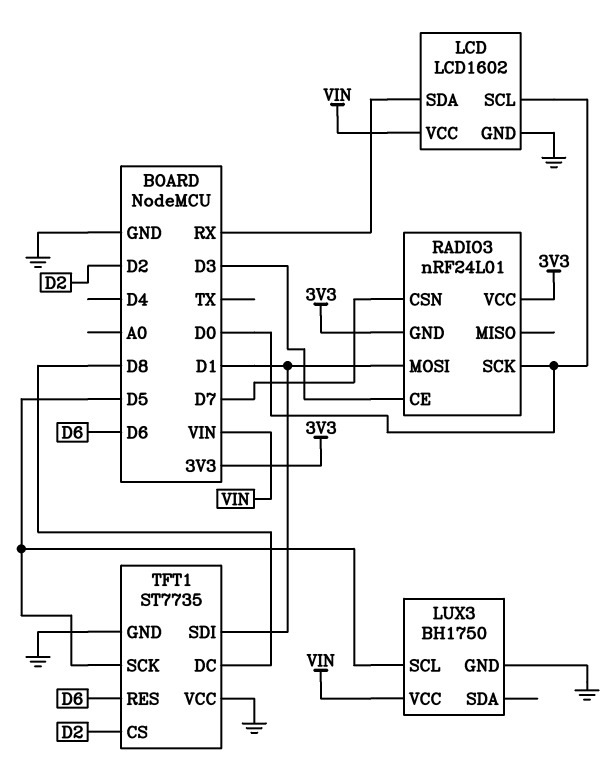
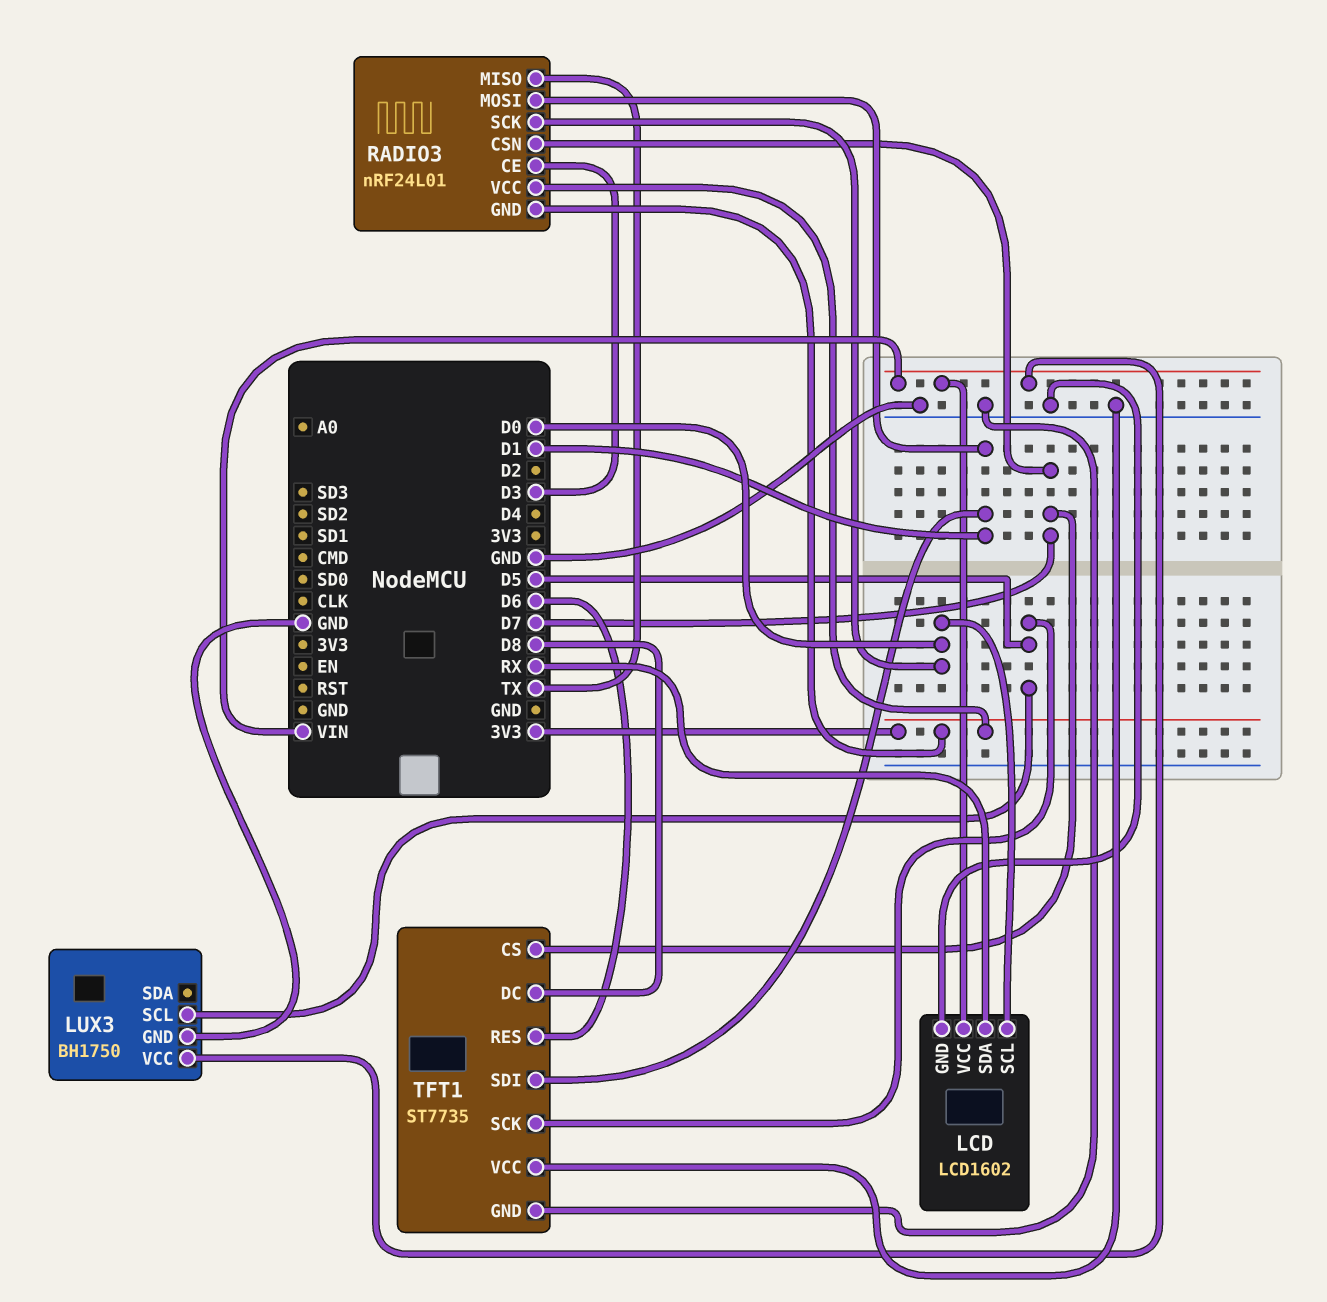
RADIO3 pin MISO: none -> TX
TFT1 pin CS: D2 -> D7

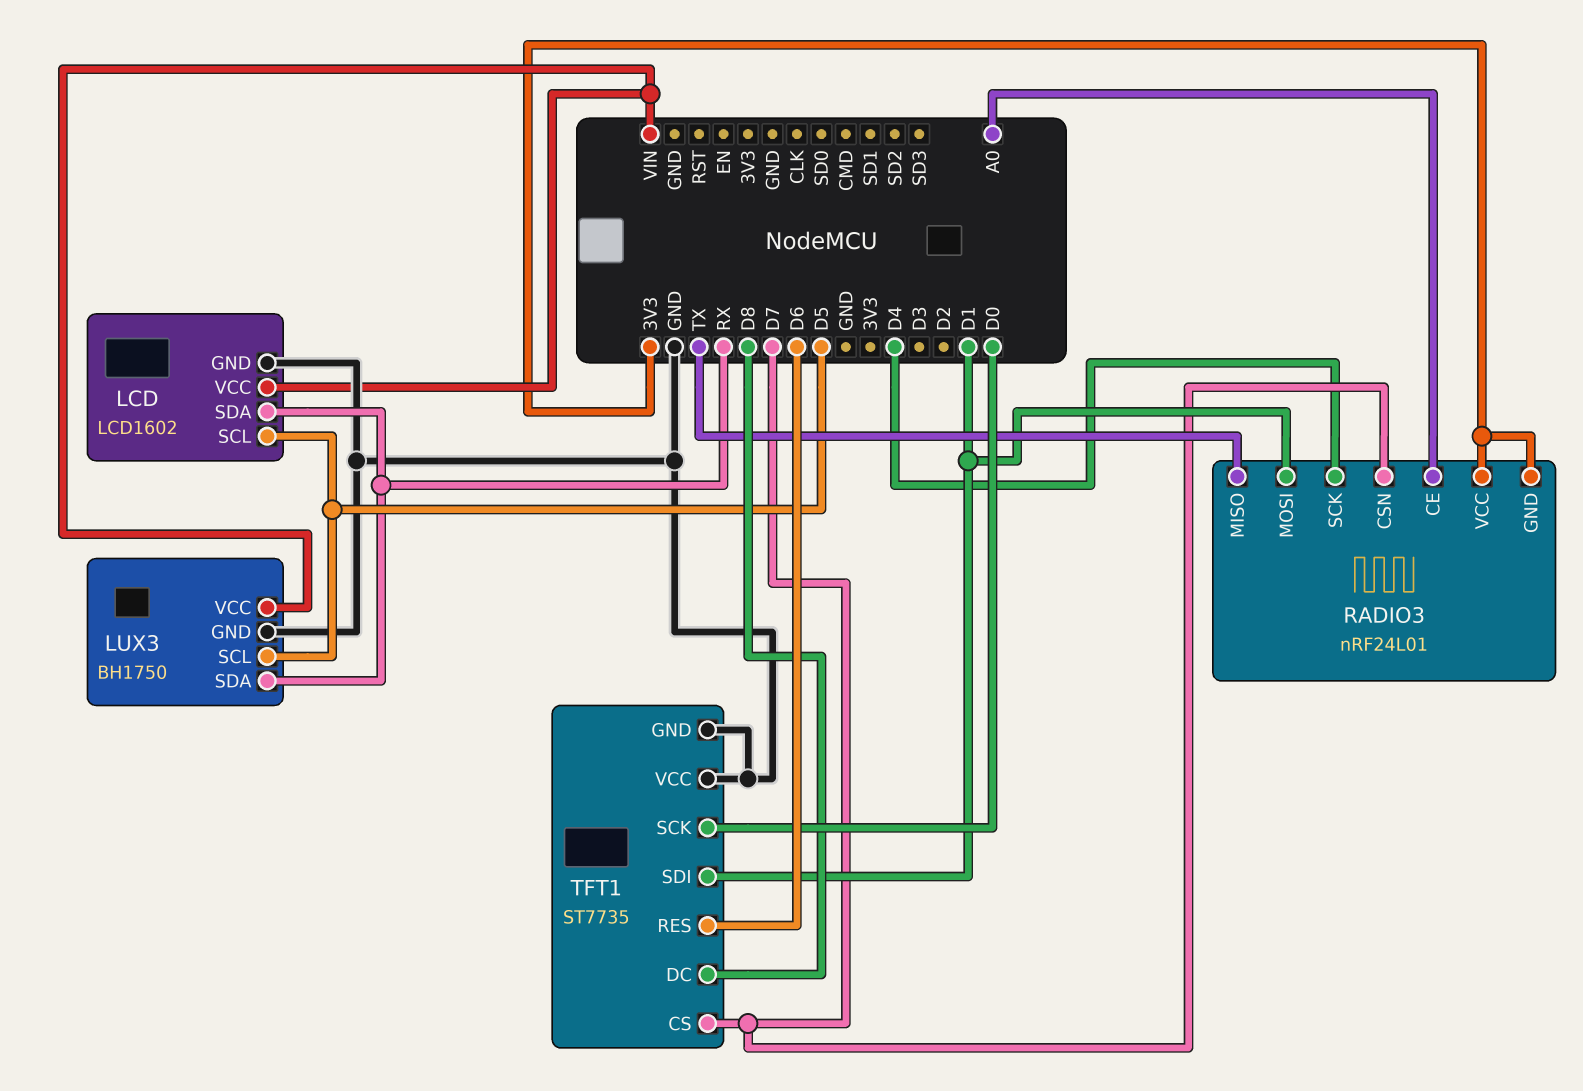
LCD pin SCL: D0 -> D5
LUX3 pin SDA: none -> RX
RADIO3 pin CE: D3 -> A0
RADIO3 pin SCK: D0 -> D4
TFT1 pin SCK: D5 -> D0

